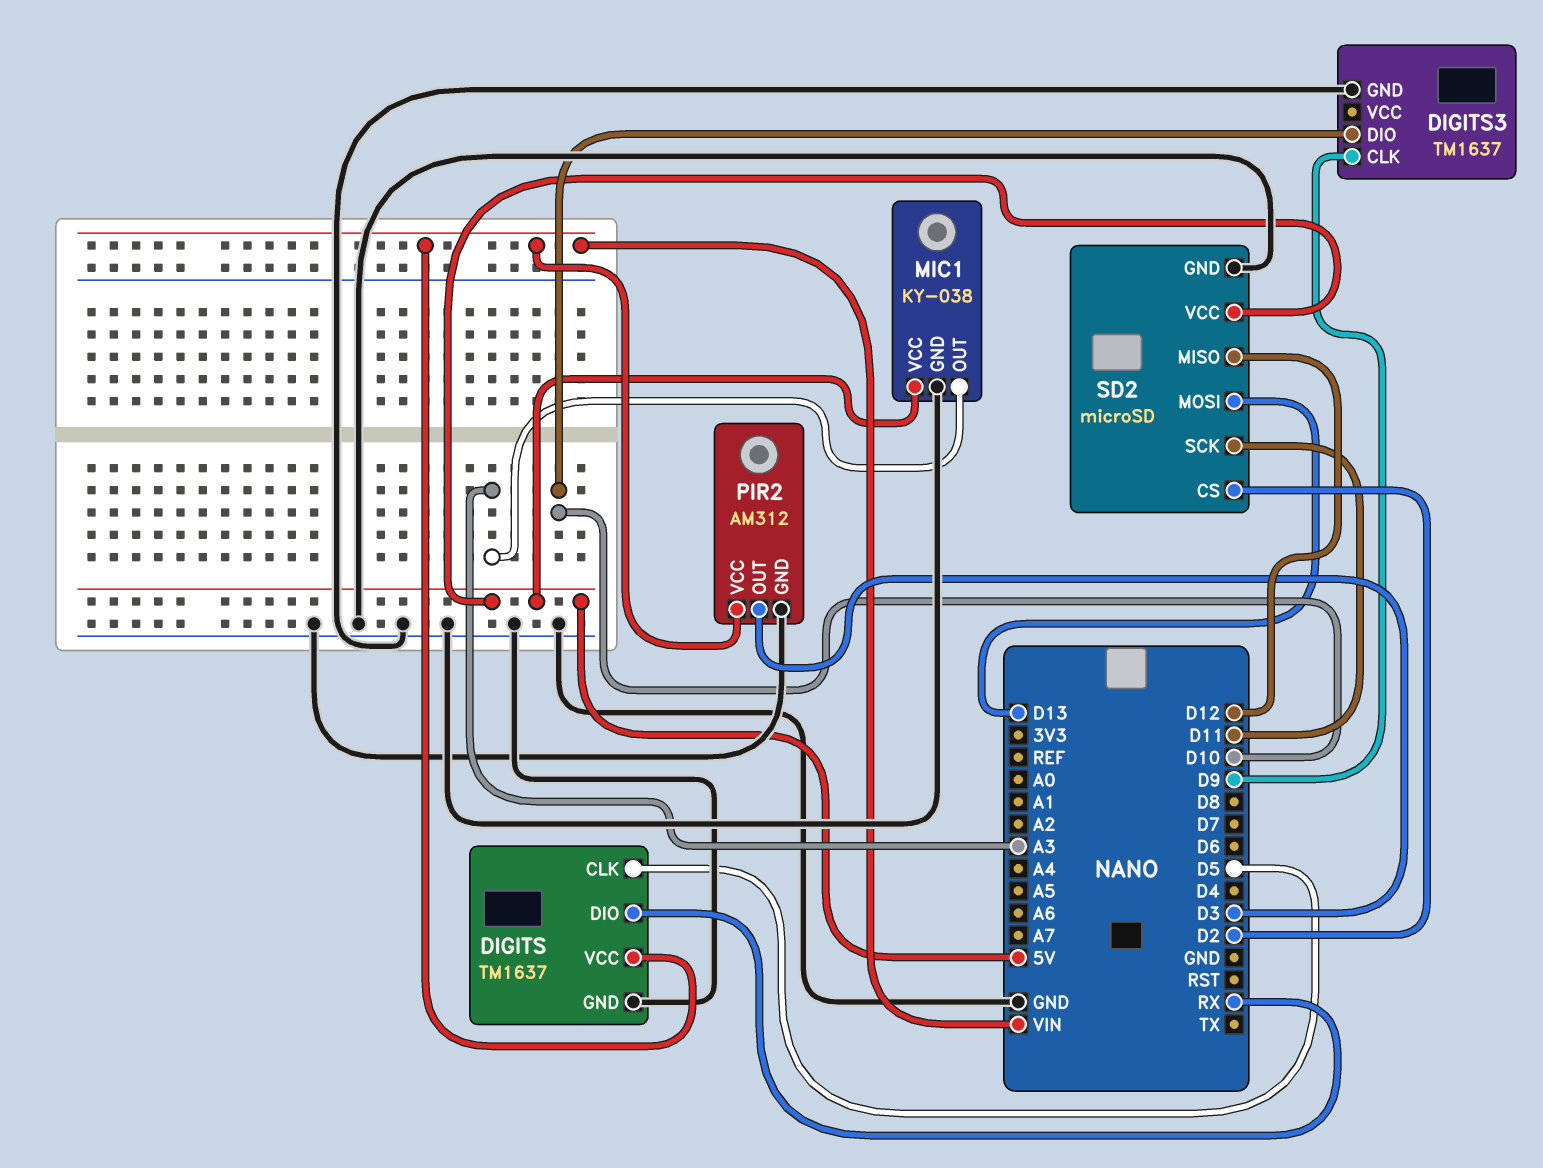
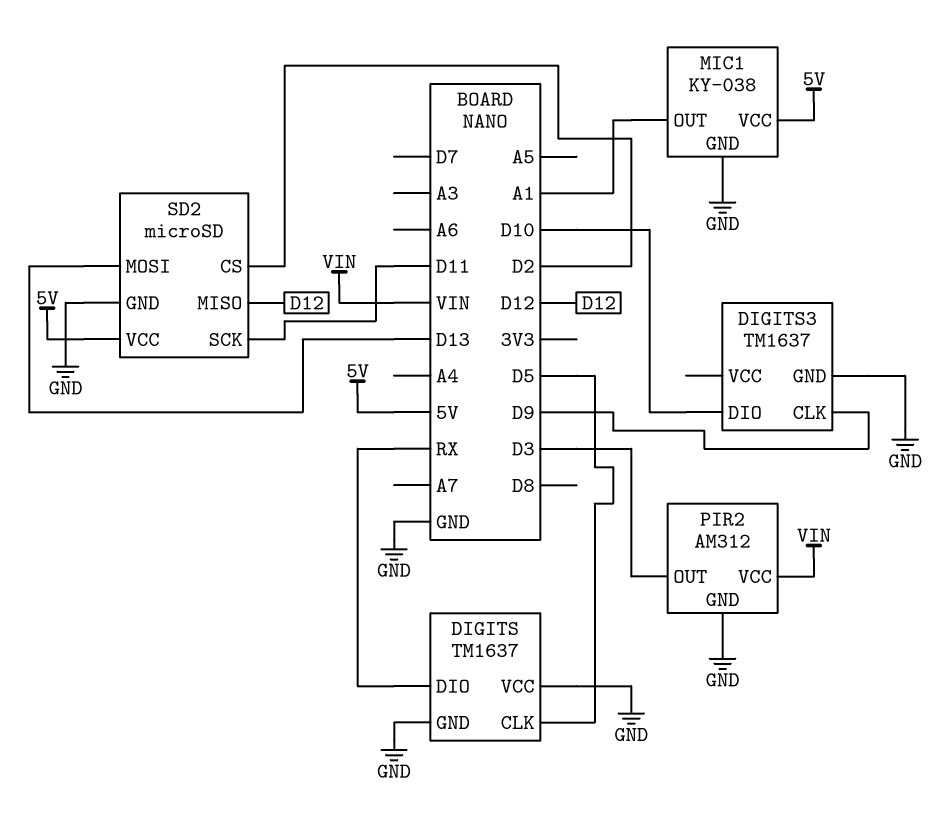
DIGITS pin VCC: VIN -> GND
MIC1 pin OUT: A3 -> A1

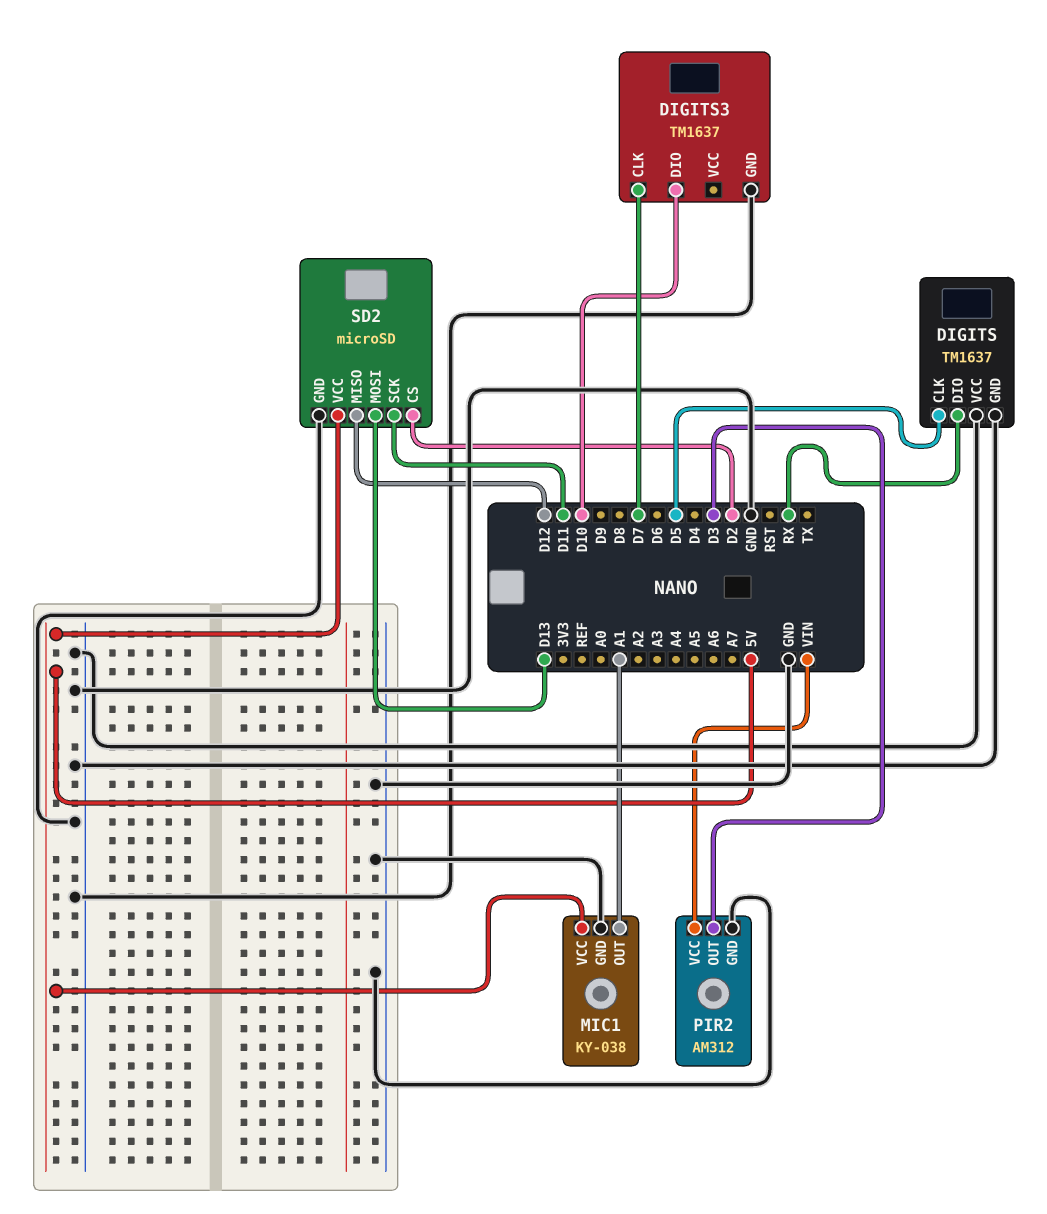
DIGITS3 pin CLK: D9 -> D7

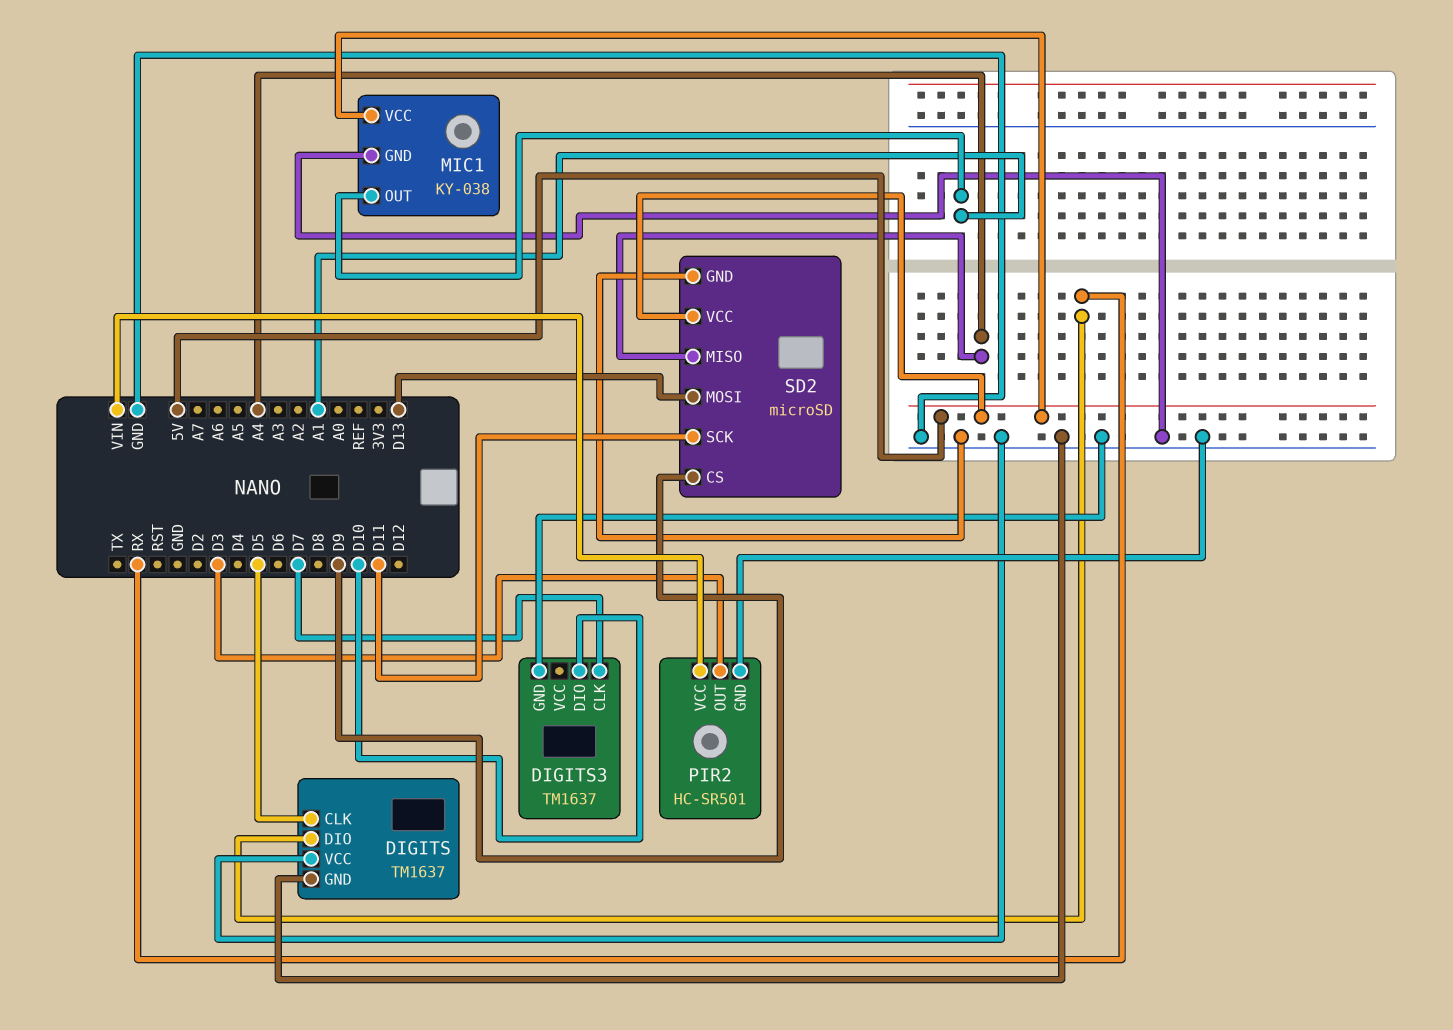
PIR2: AM312 -> HC-SR501
SD2 pin CS: D2 -> D9
SD2 pin MISO: D12 -> A4

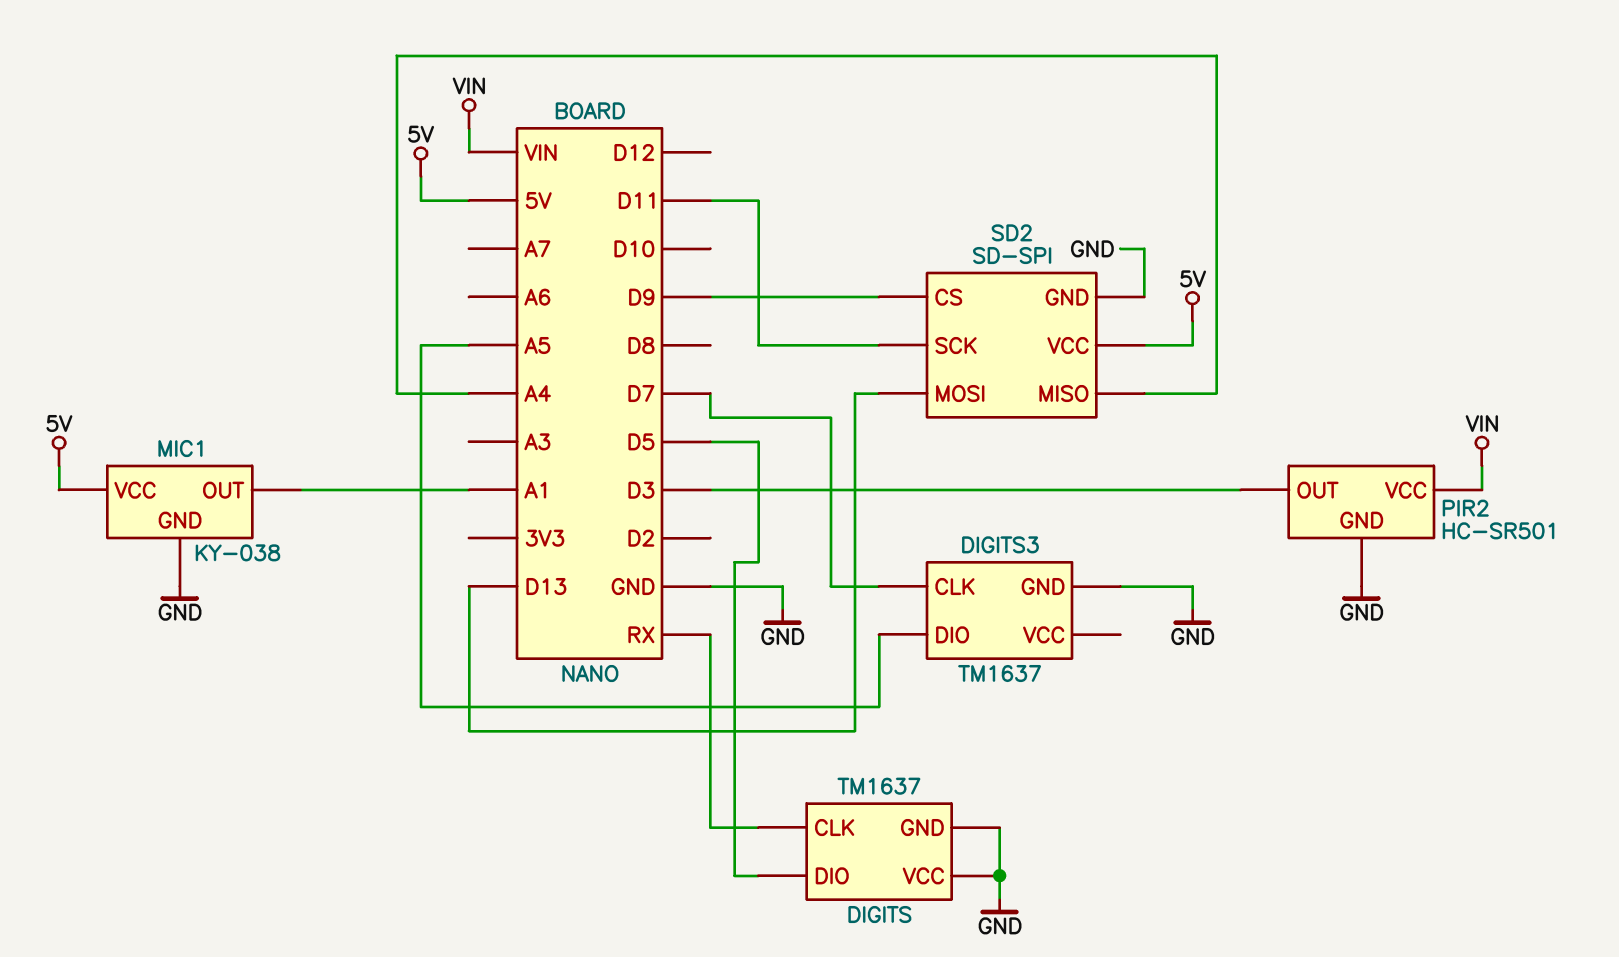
DIGITS pin CLK: D5 -> RX
DIGITS pin DIO: RX -> D5
DIGITS3 pin DIO: D10 -> A5
SD2: microSD -> SD-SPI

